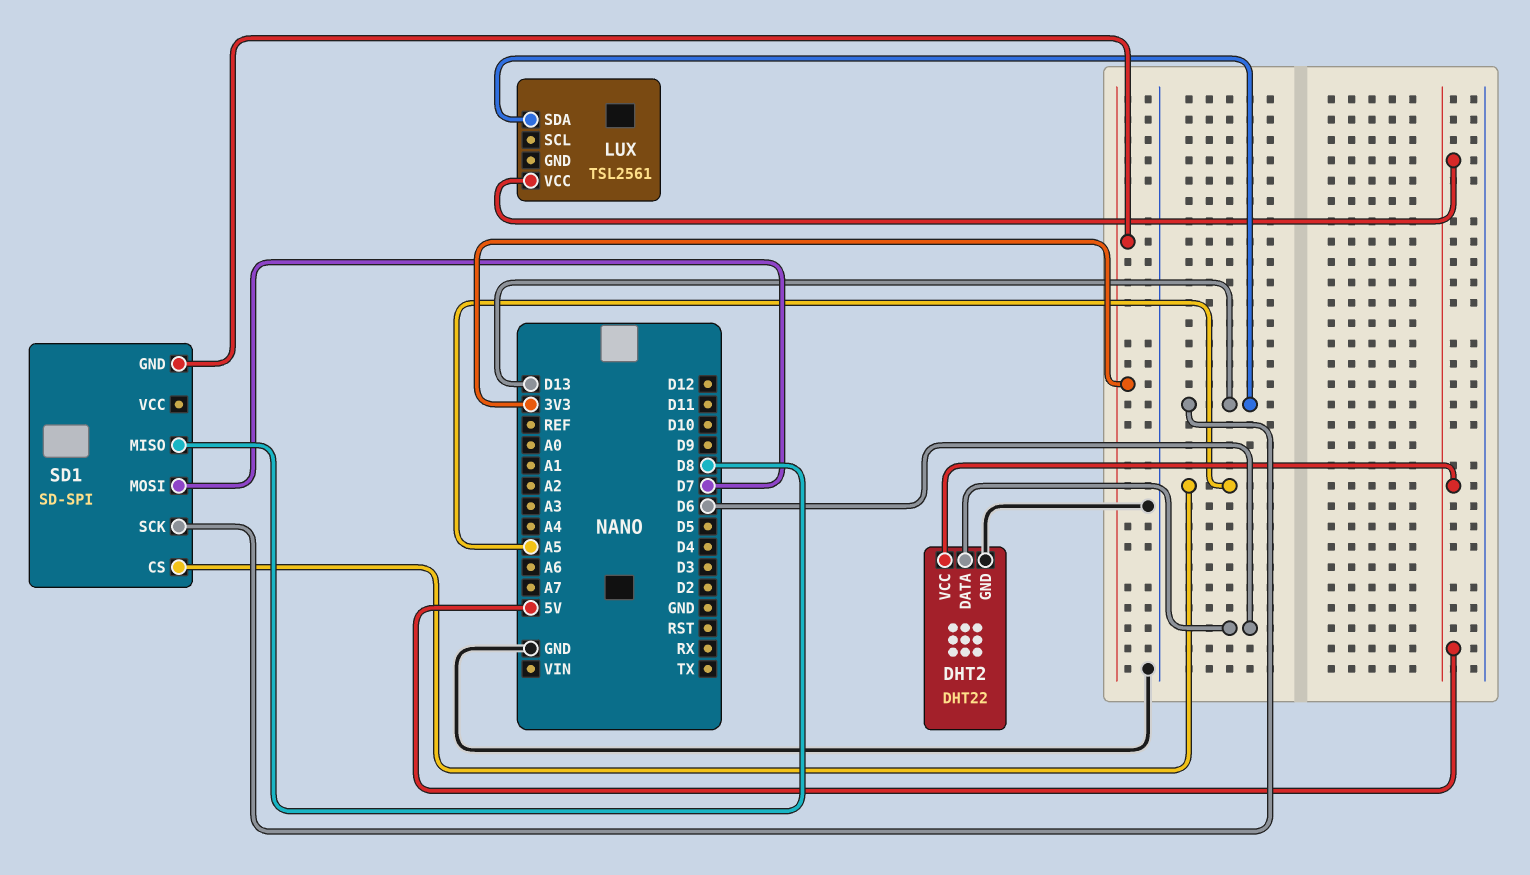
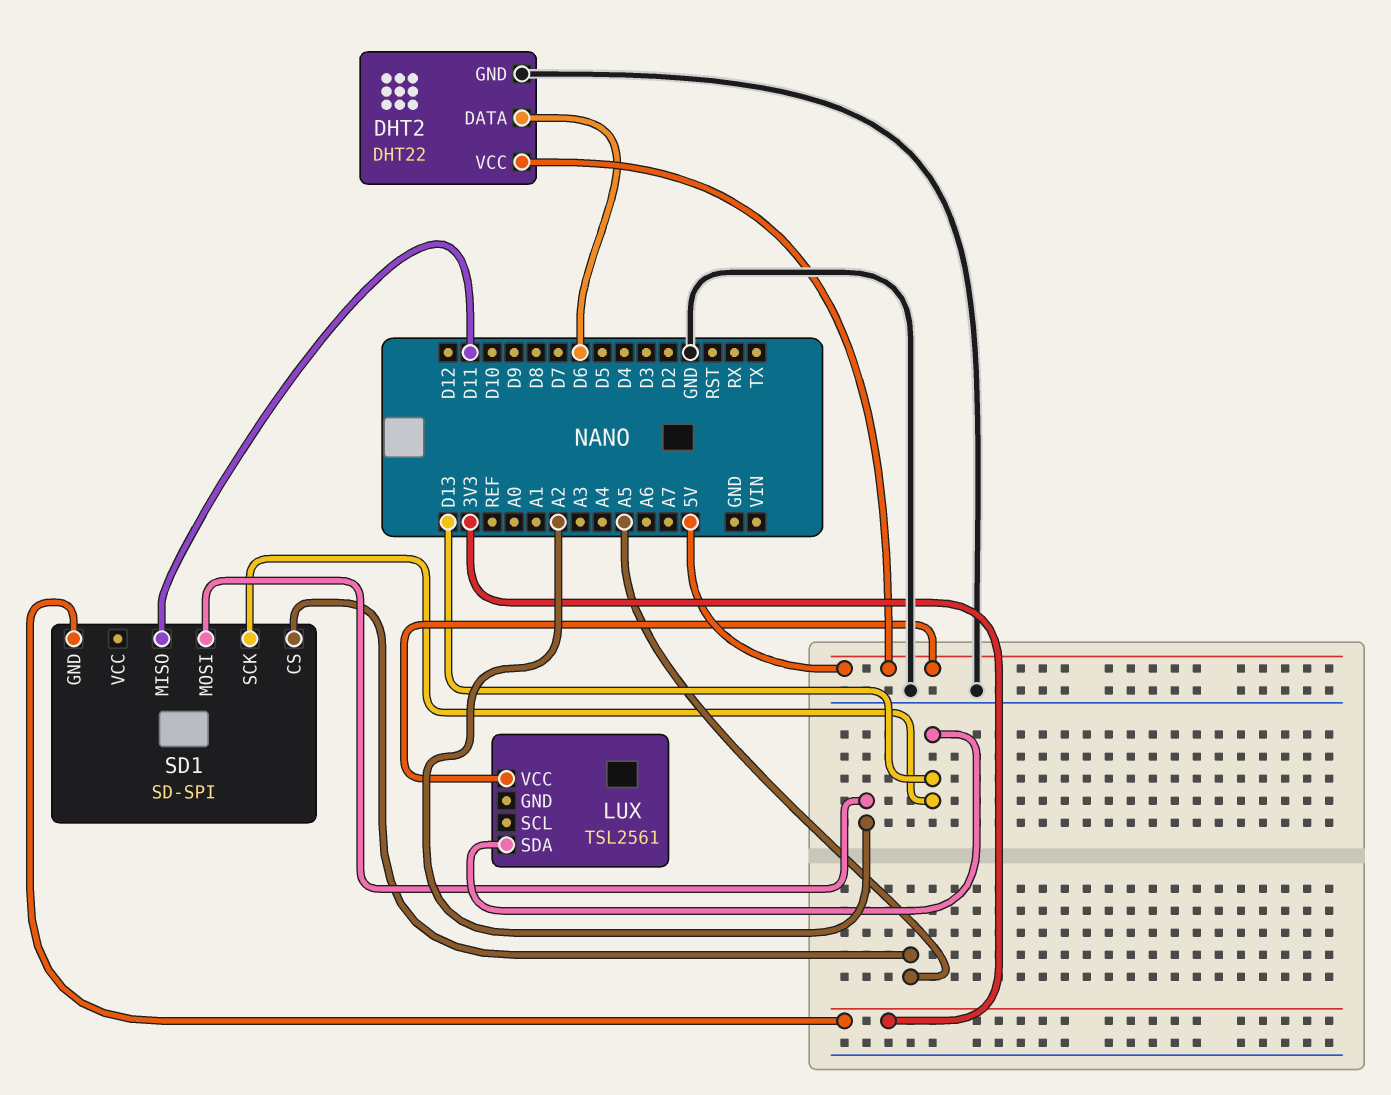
SD1 pin MISO: D8 -> D11
SD1 pin MOSI: D7 -> A2

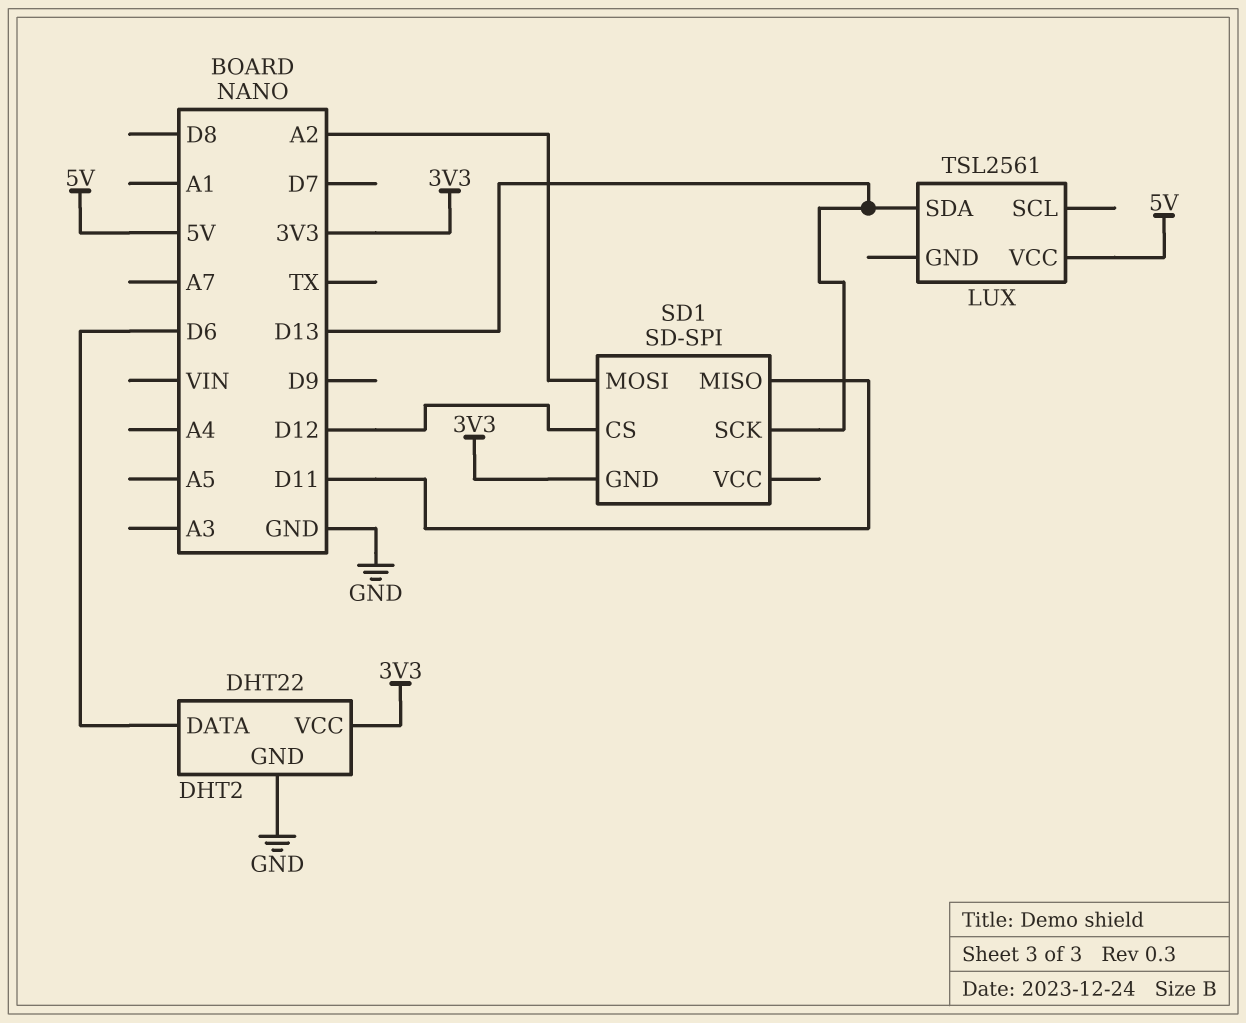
DHT2 pin VCC: 5V -> 3V3
SD1 pin CS: A5 -> D12

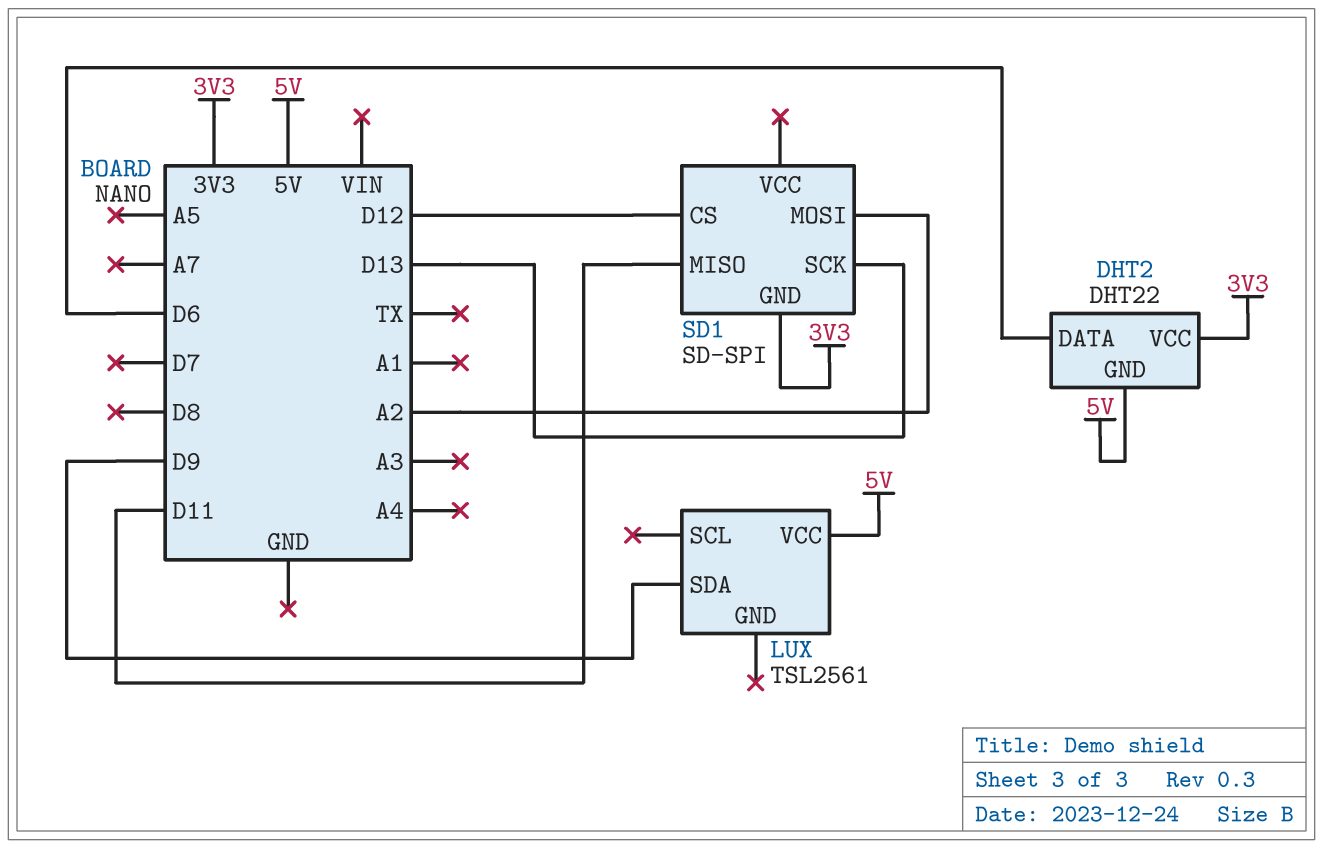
DHT2 pin GND: GND -> 5V
LUX pin SDA: D13 -> D9

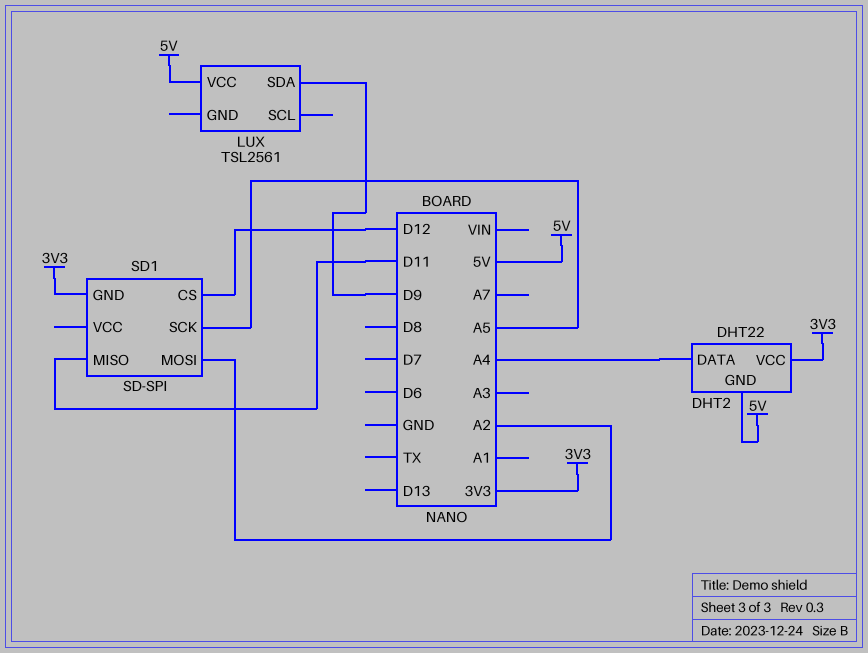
DHT2 pin DATA: D6 -> A4
SD1 pin SCK: D13 -> A5

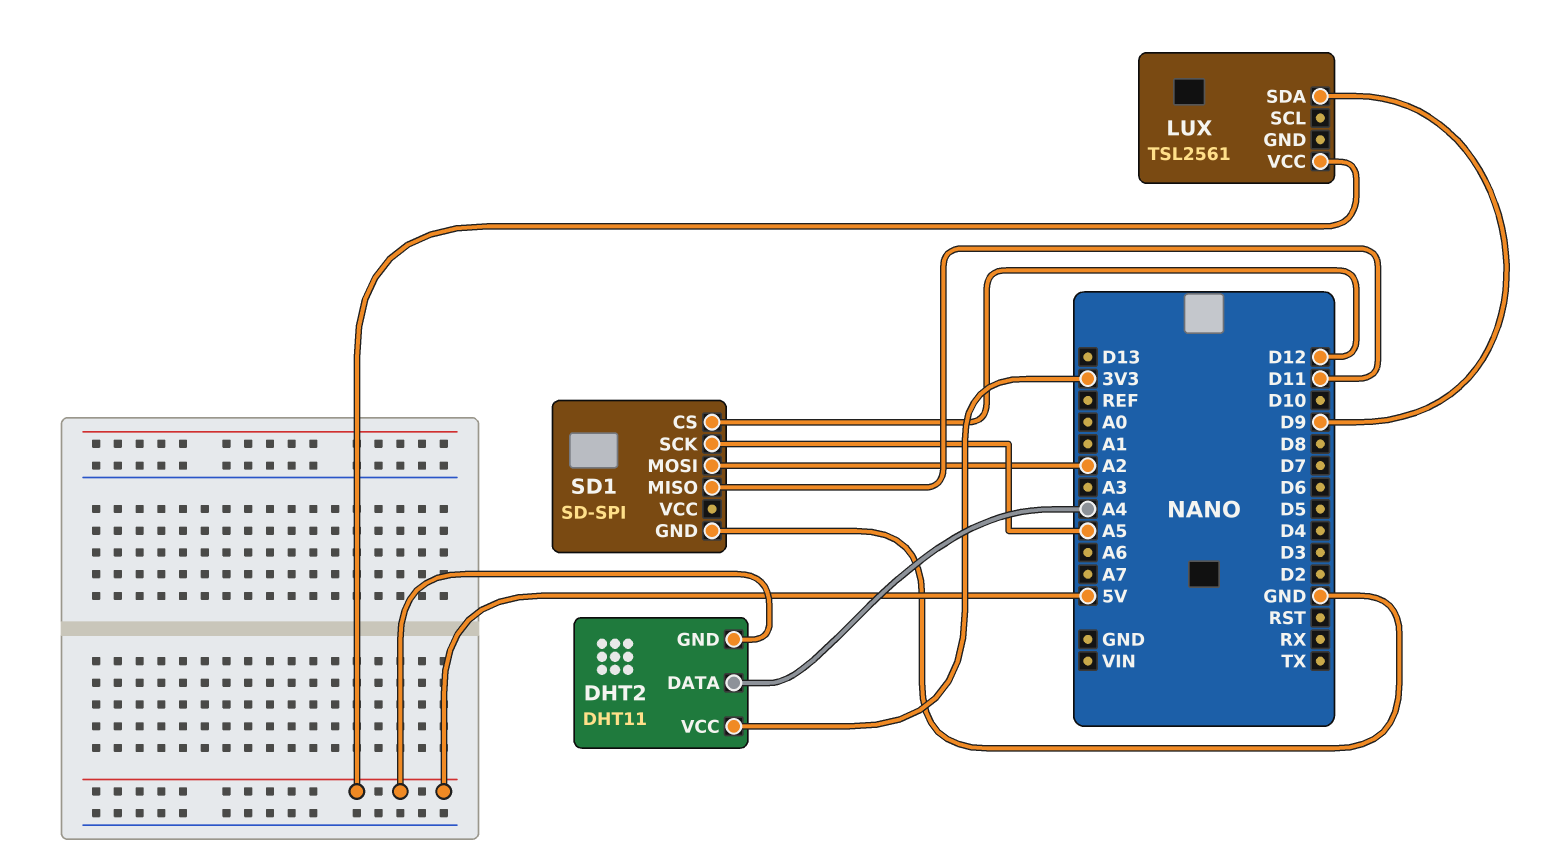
DHT2: DHT22 -> DHT11
SD1 pin GND: 3V3 -> GND

